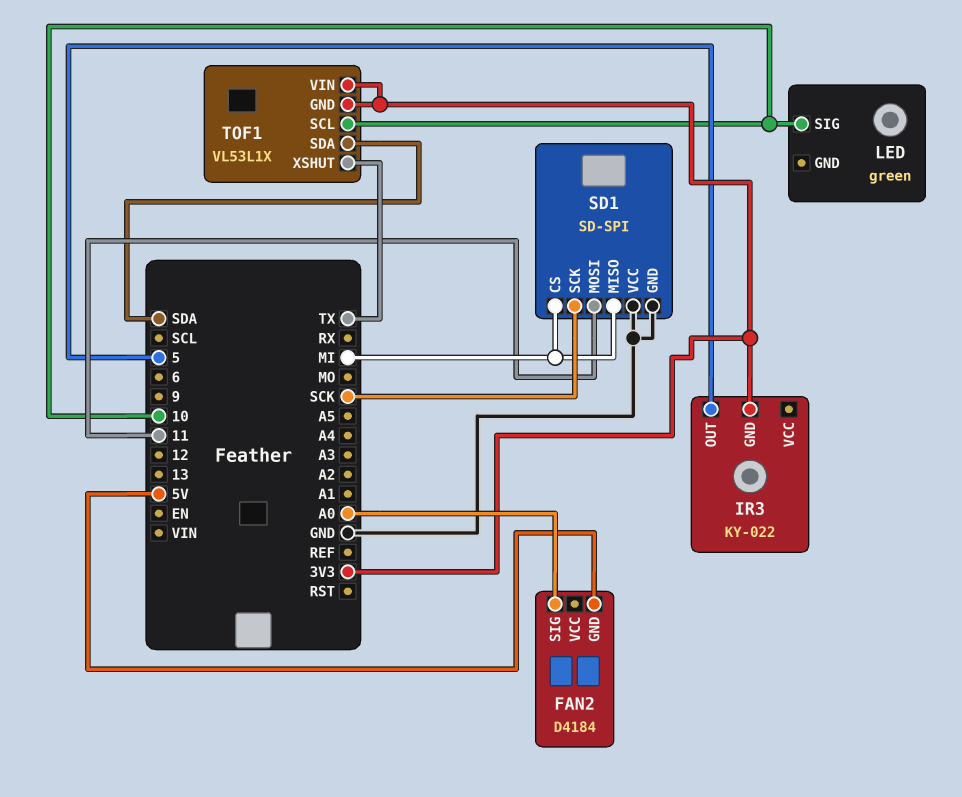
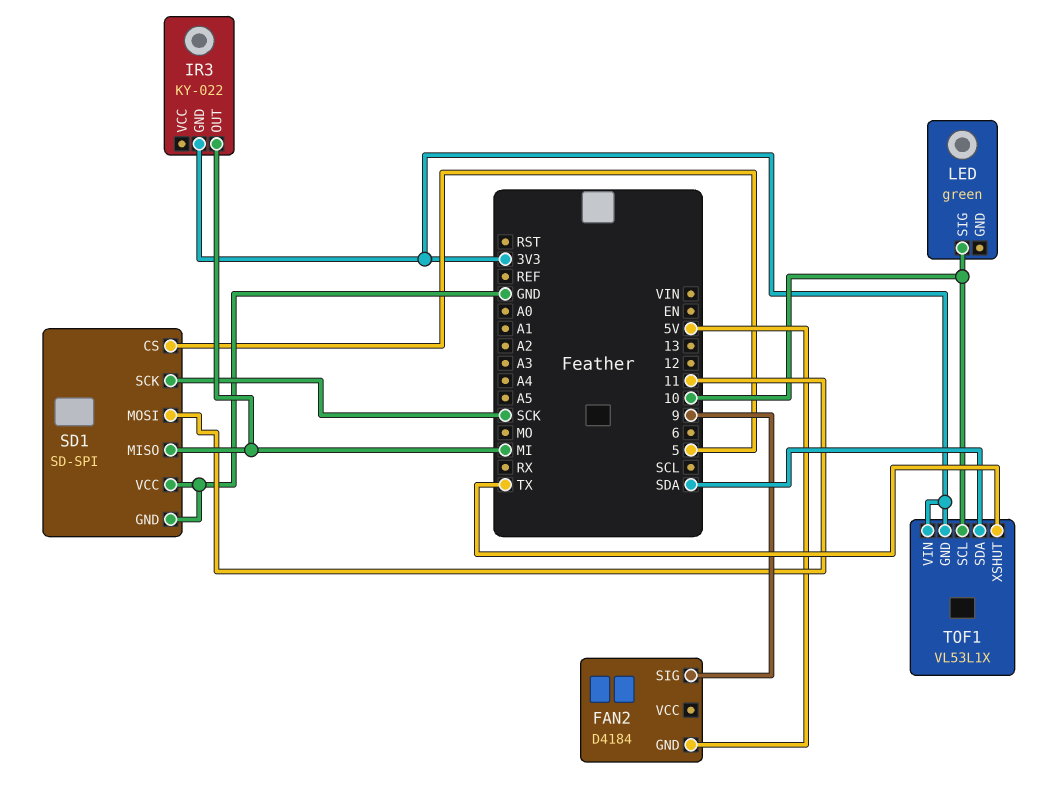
FAN2 pin SIG: A0 -> 9
IR3 pin OUT: 5 -> MI
SD1 pin CS: MI -> 5

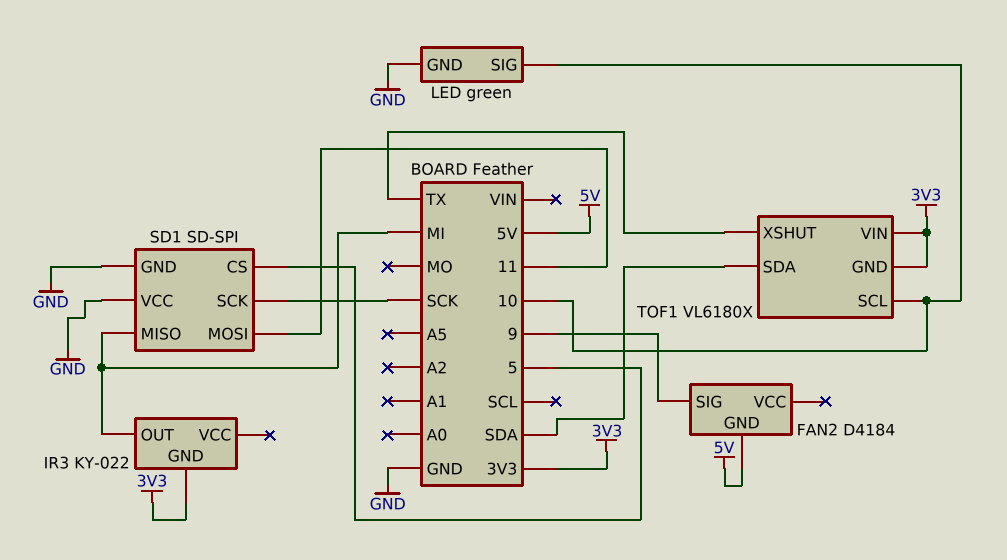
LED pin GND: none -> GND
TOF1: VL53L1X -> VL6180X

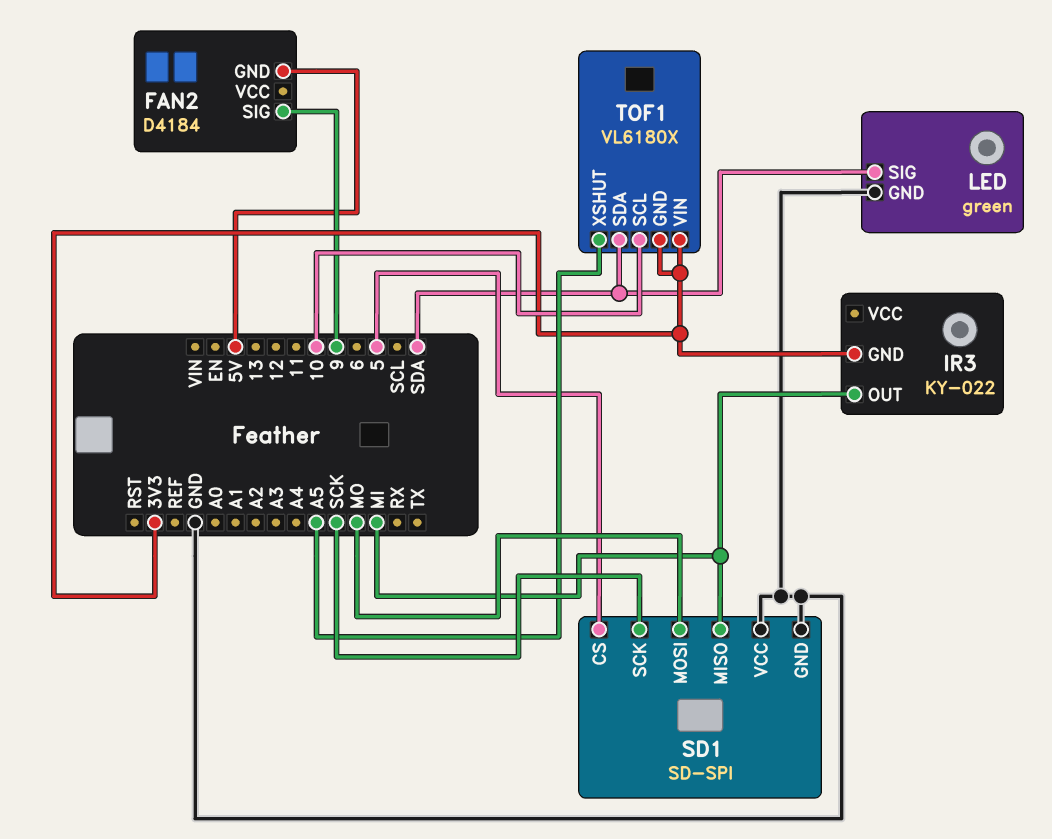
LED pin SIG: 10 -> SDA
SD1 pin MOSI: 11 -> MO
TOF1 pin XSHUT: TX -> A5

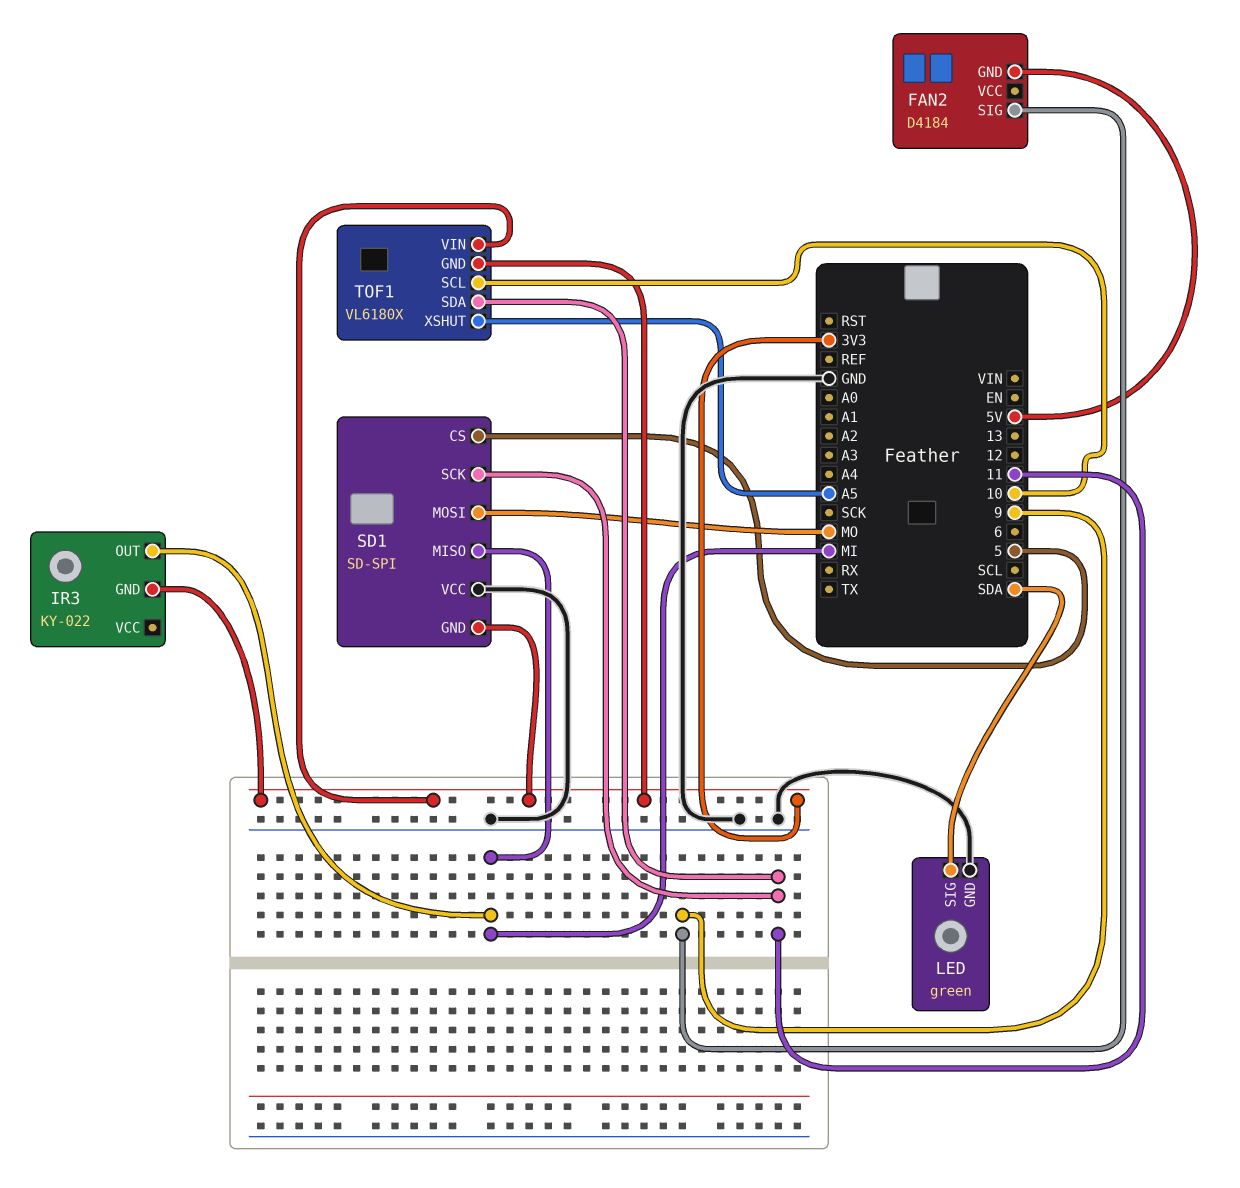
SD1 pin GND: GND -> 3V3
SD1 pin SCK: SCK -> 11
TOF1 pin SDA: SDA -> 11

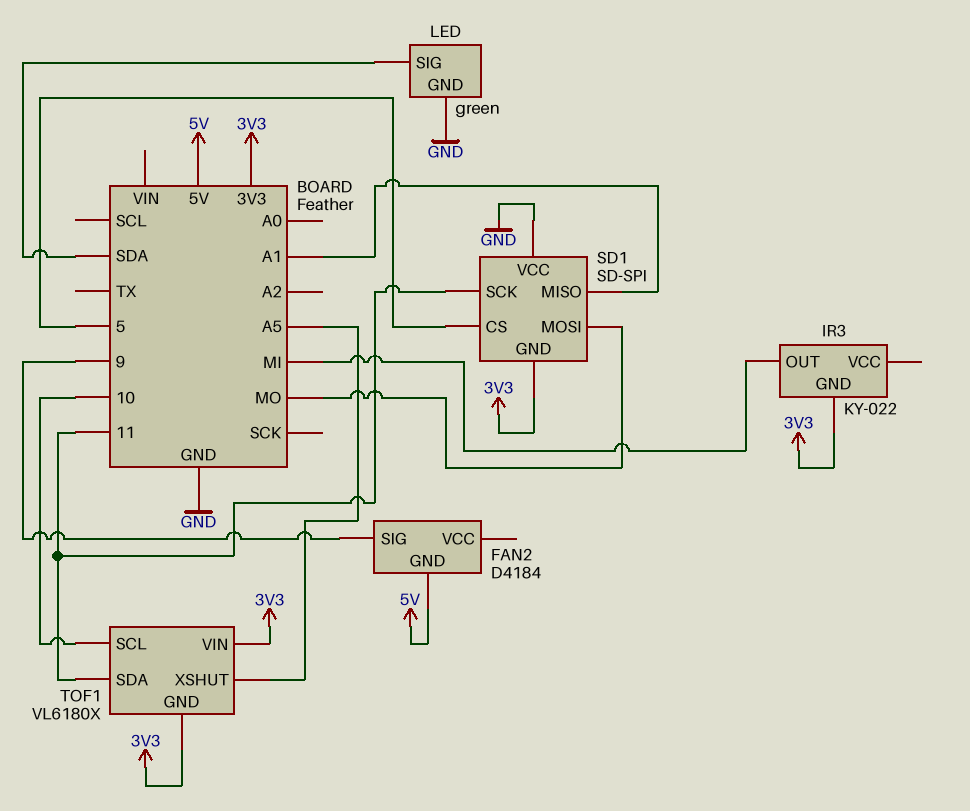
SD1 pin MISO: MI -> A1

